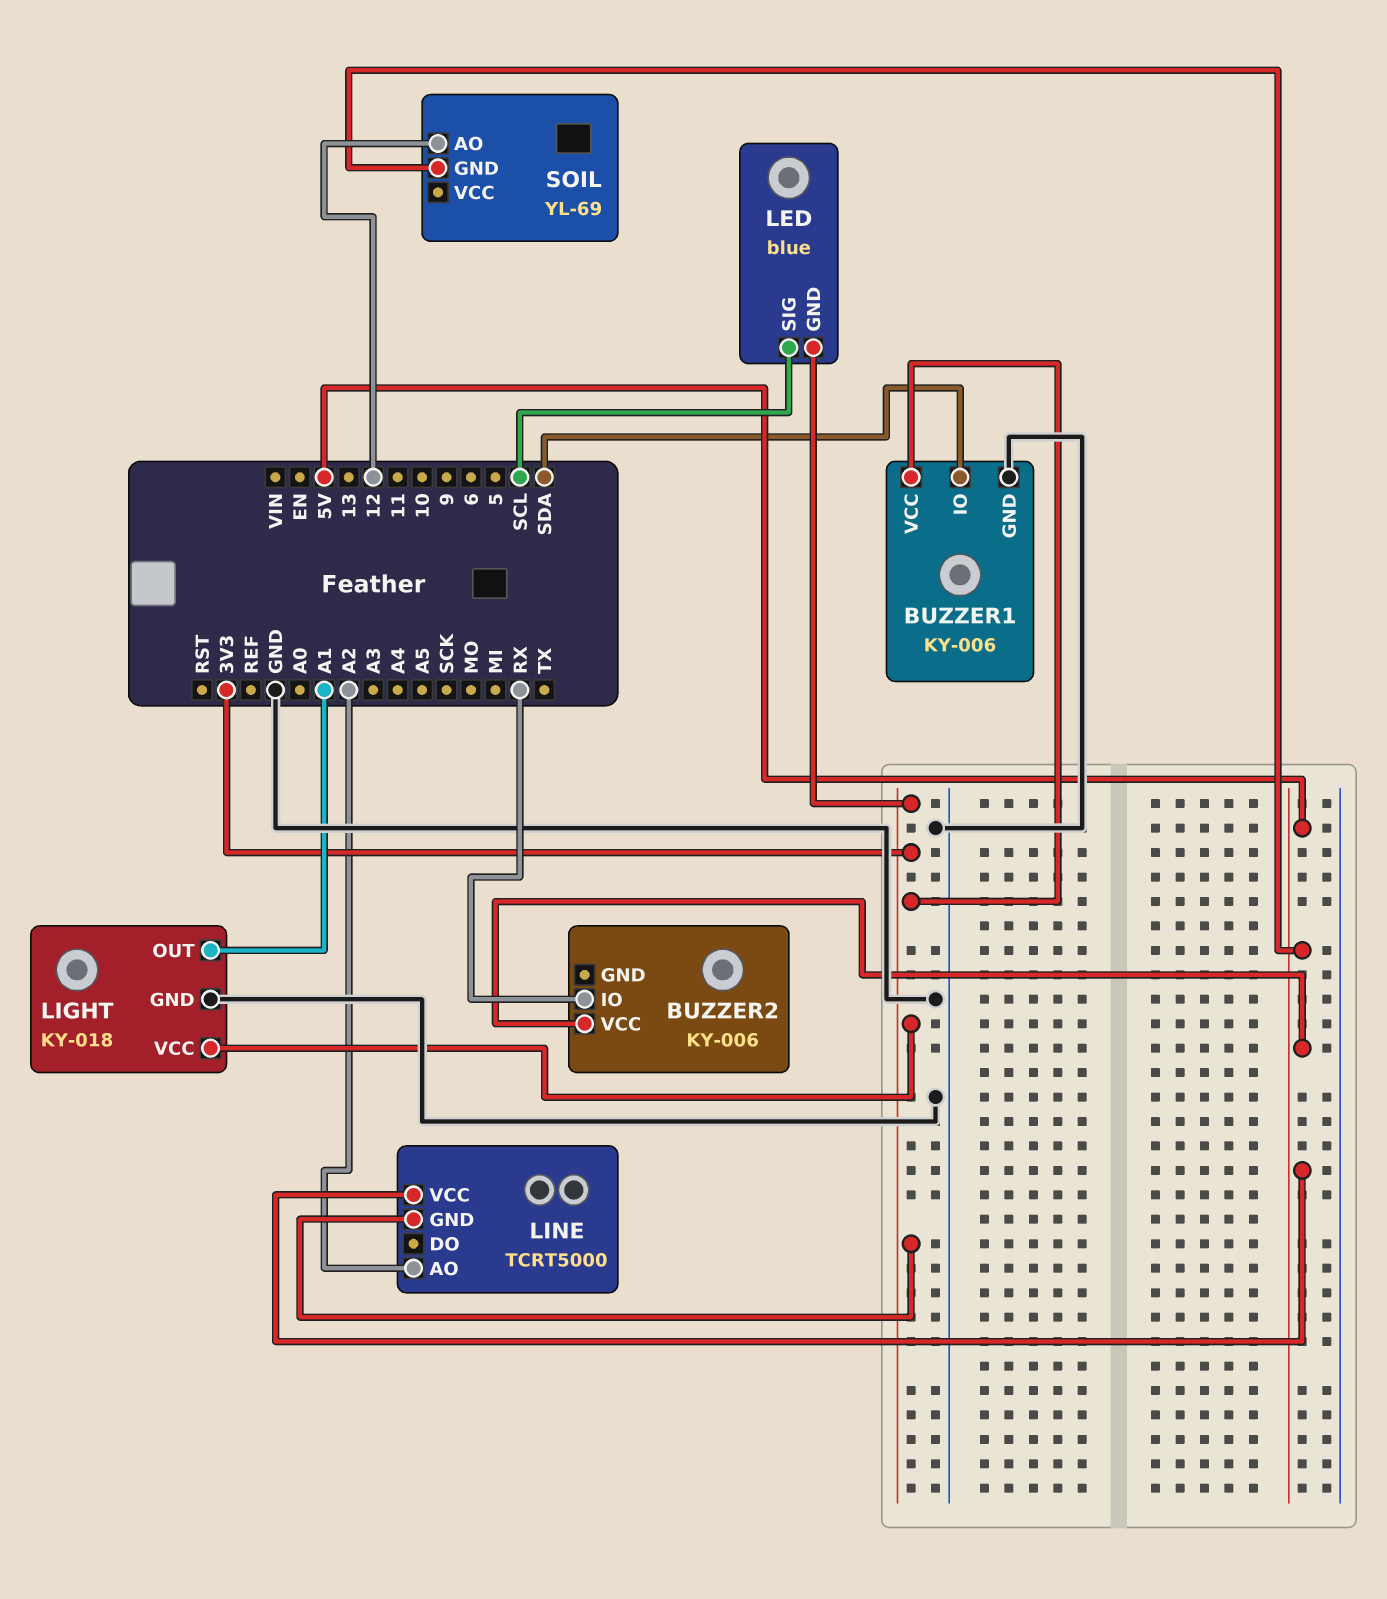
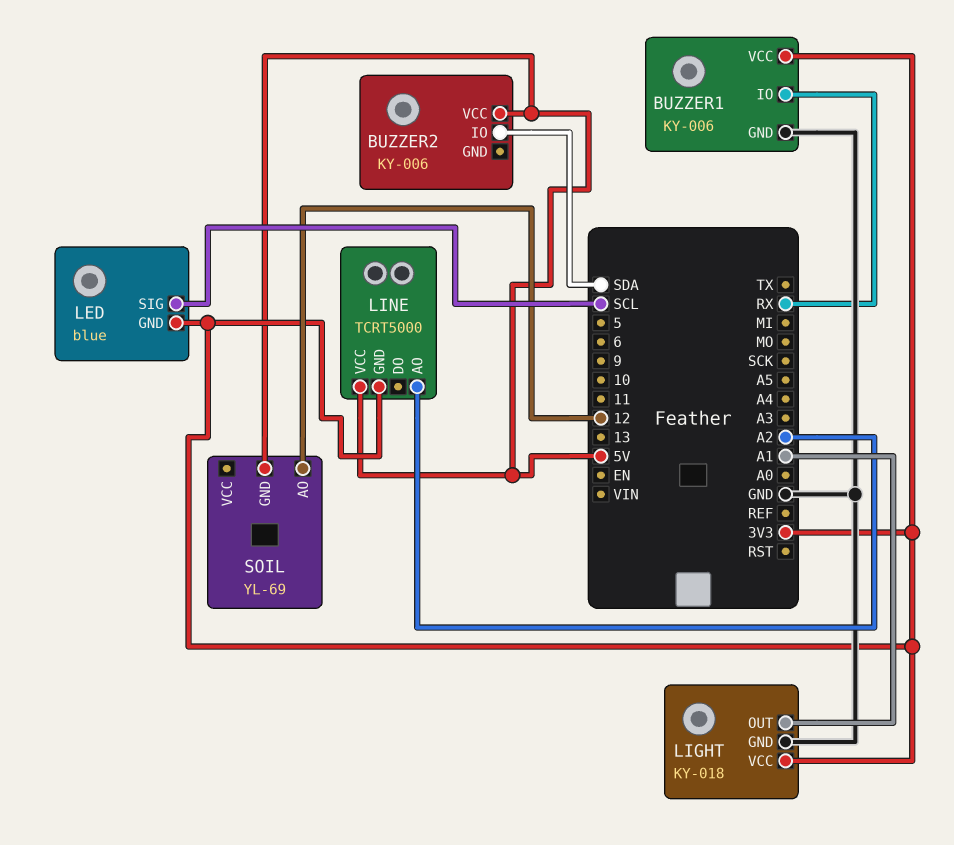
BUZZER1 pin IO: SDA -> RX
BUZZER2 pin IO: RX -> SDA

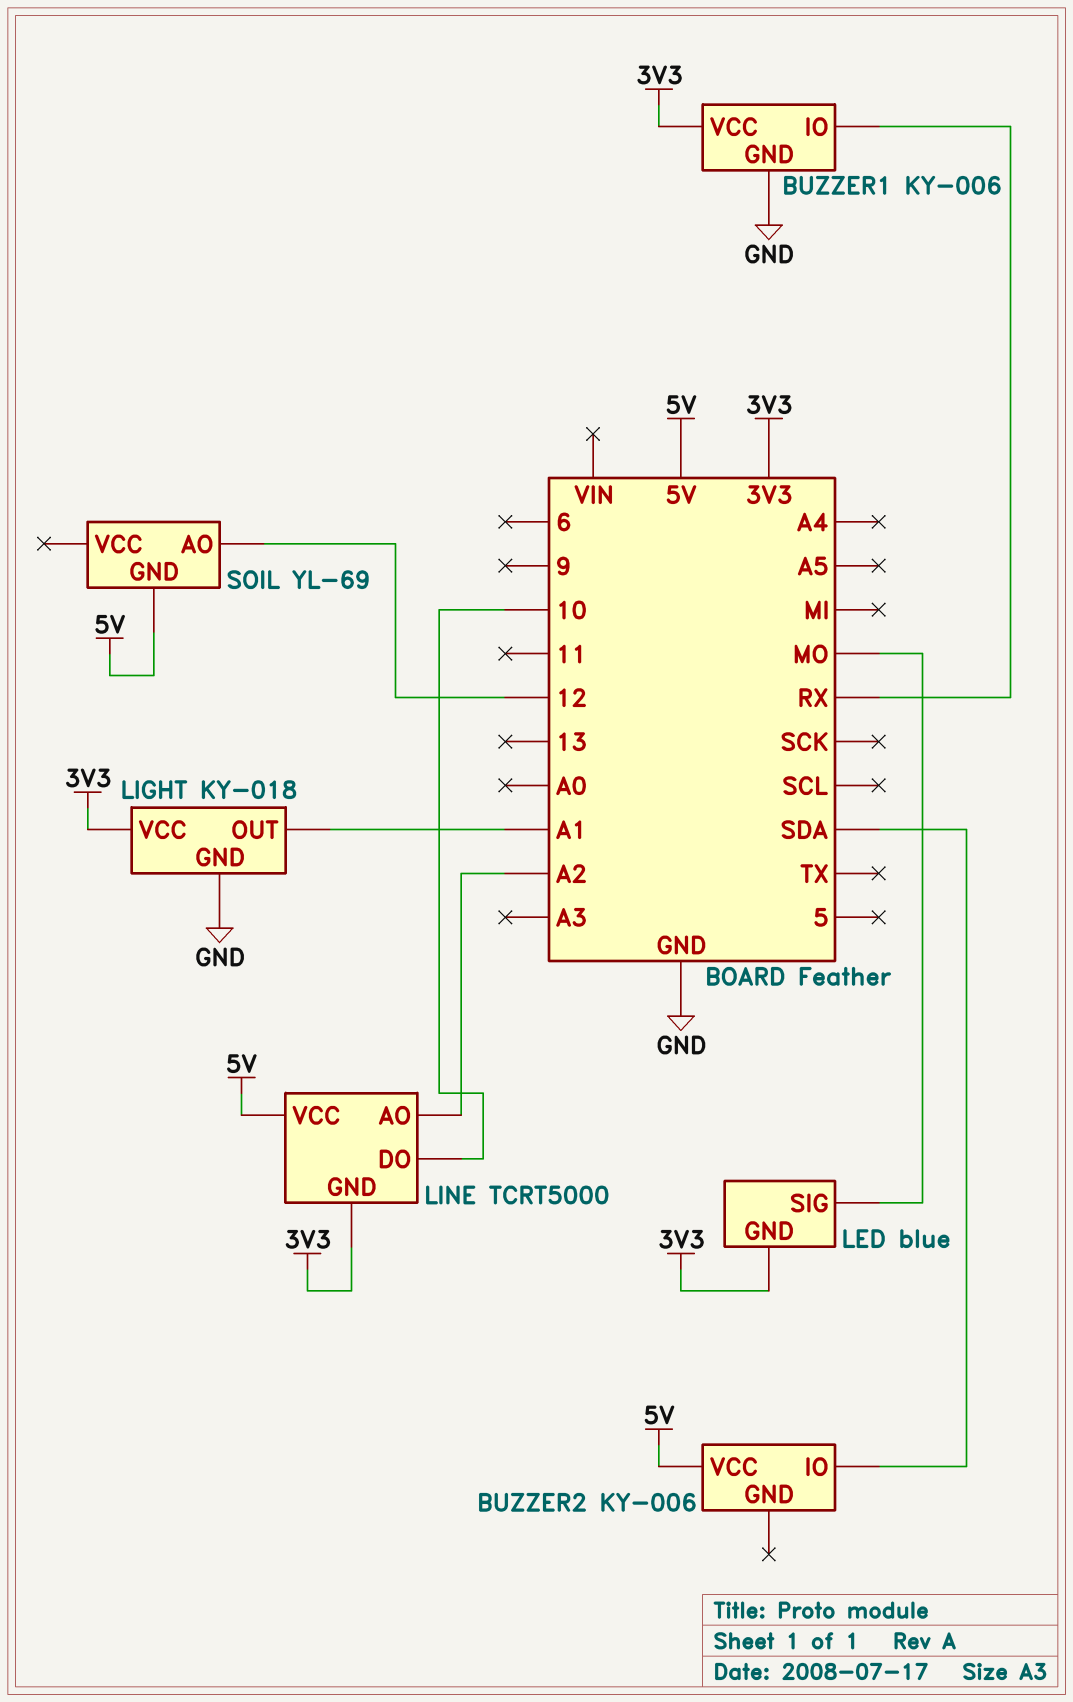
LED pin SIG: SCL -> MO
LINE pin DO: none -> 10

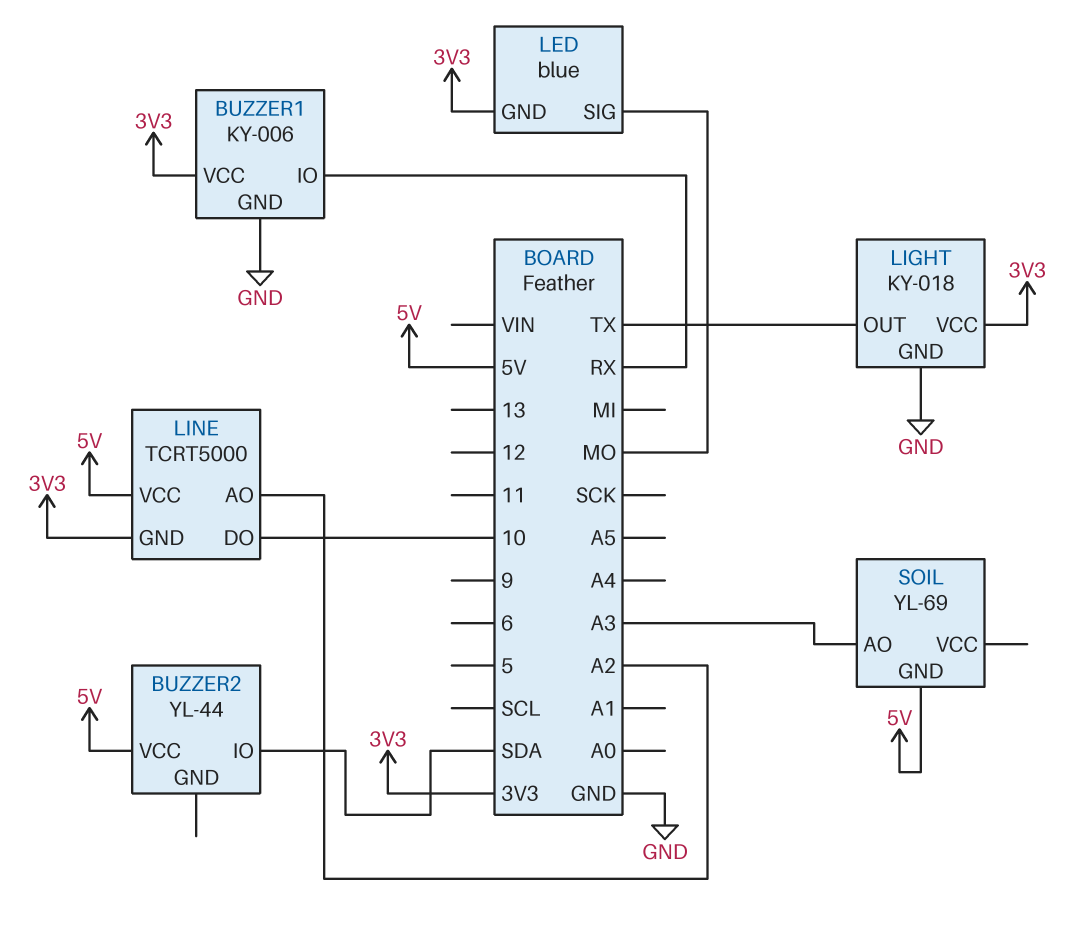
BUZZER2: KY-006 -> YL-44
LIGHT pin OUT: A1 -> TX
SOIL pin AO: 12 -> A3

